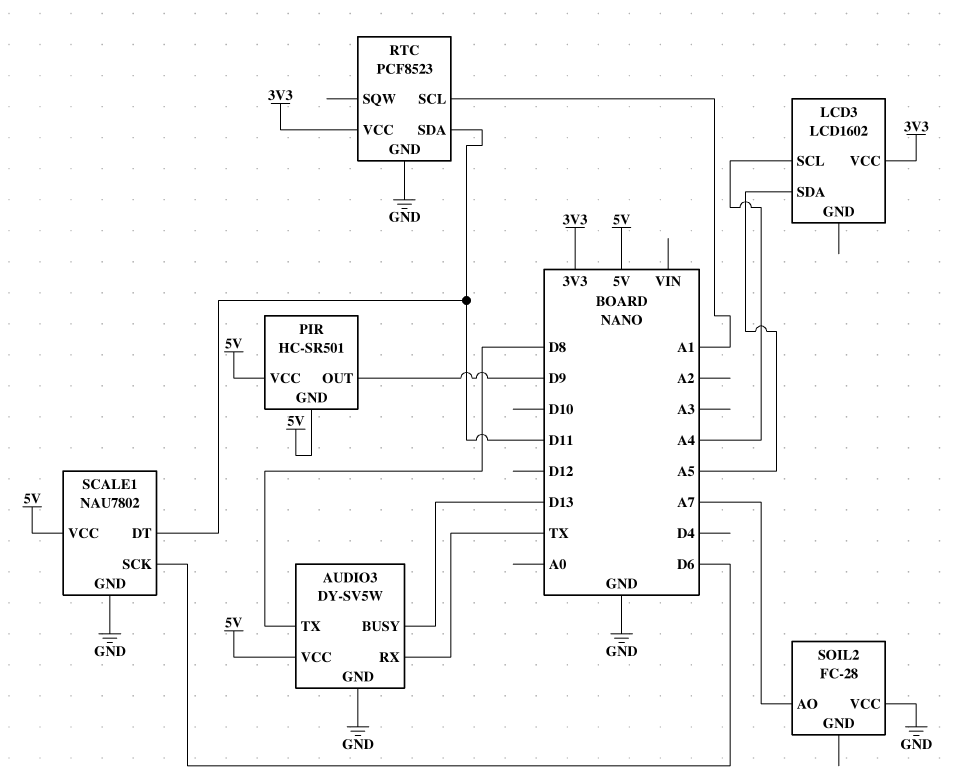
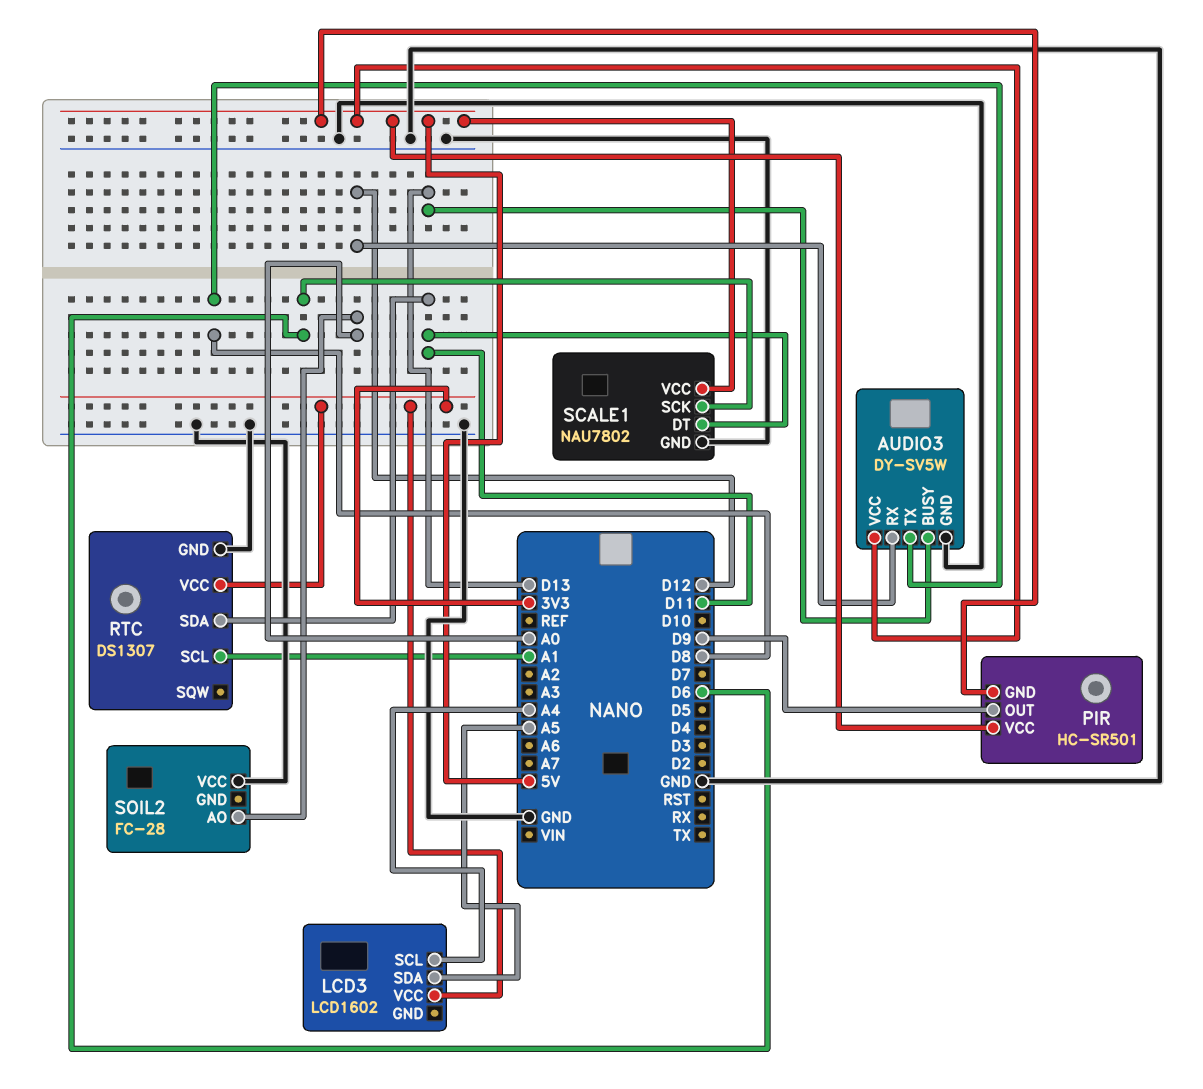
AUDIO3 pin RX: TX -> D12
RTC: PCF8523 -> DS1307
SOIL2 pin AO: A7 -> A0

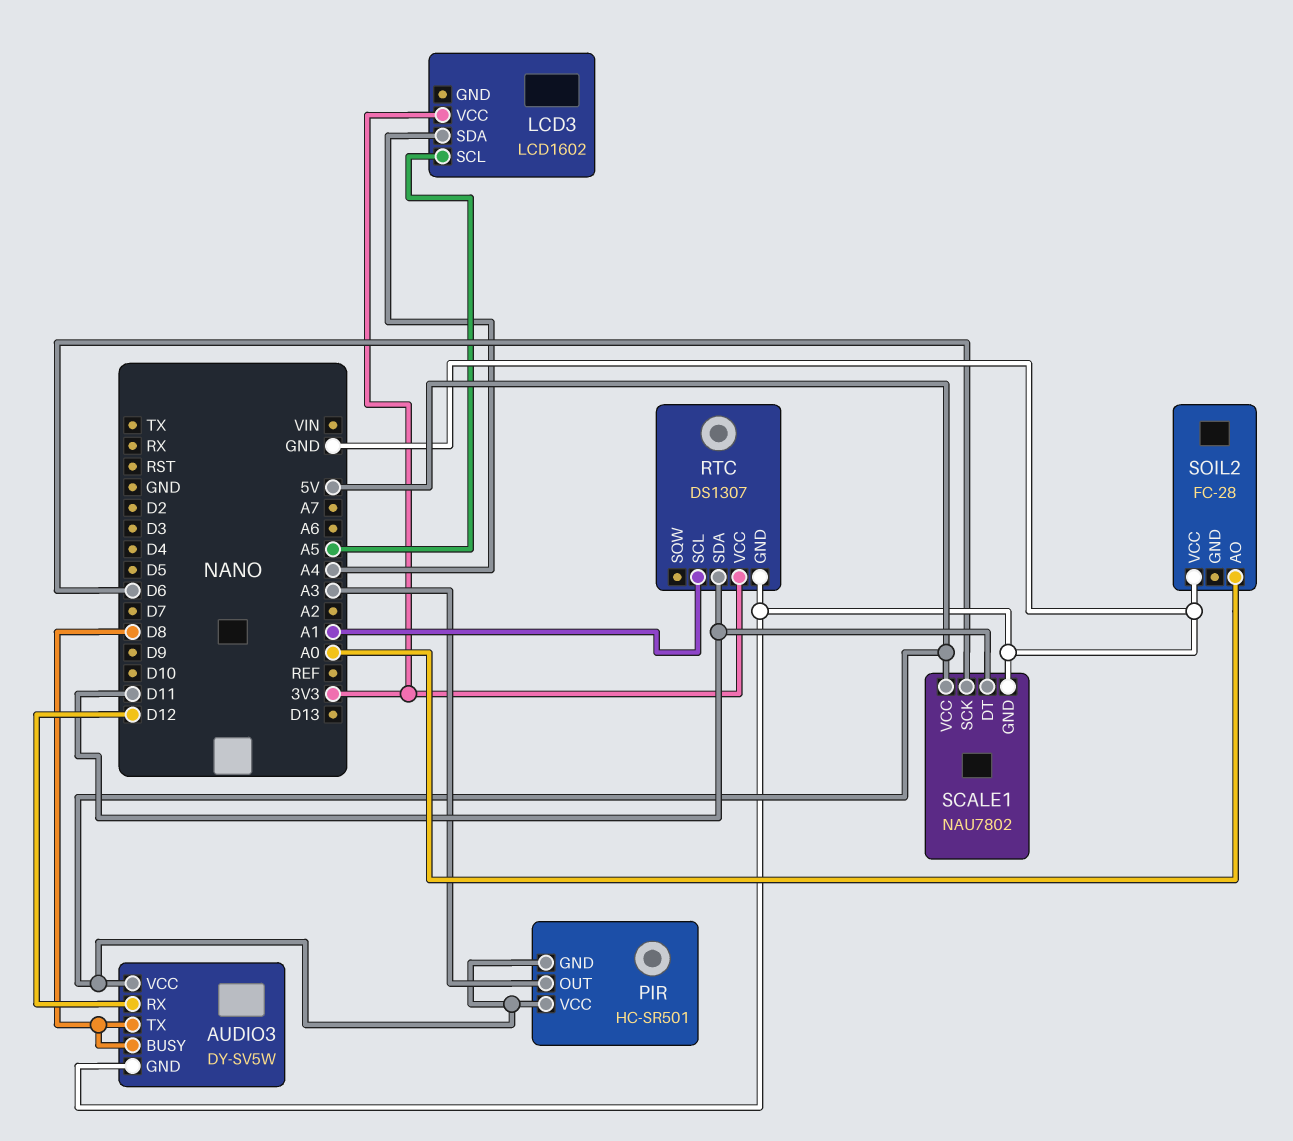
AUDIO3 pin BUSY: D13 -> D8
LCD3 pin SCL: A4 -> A5
LCD3 pin SDA: A5 -> A4
PIR pin OUT: D9 -> A3

